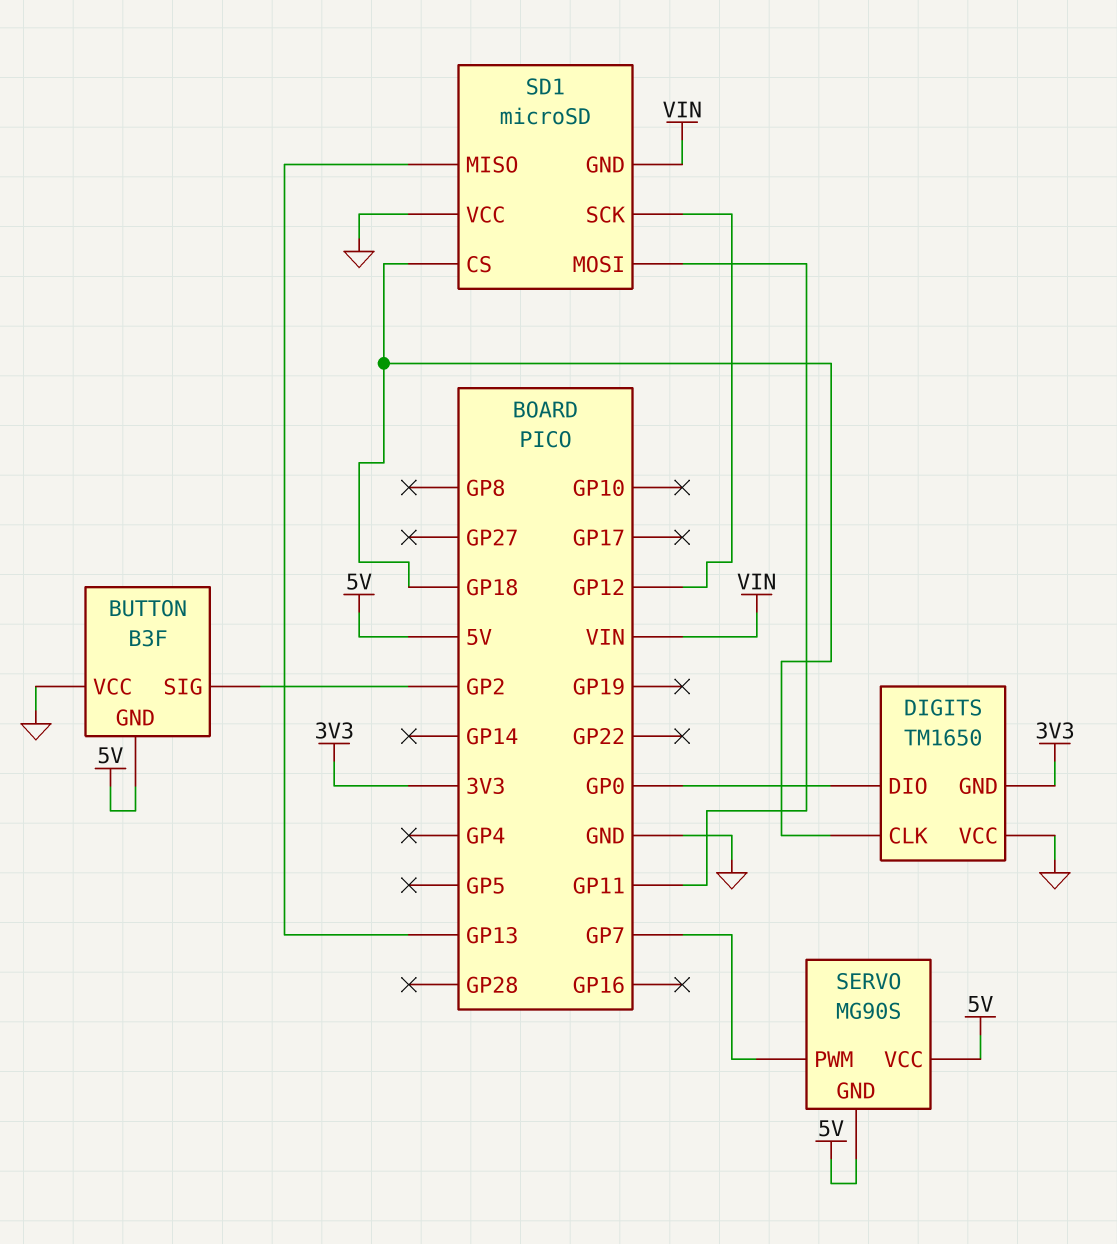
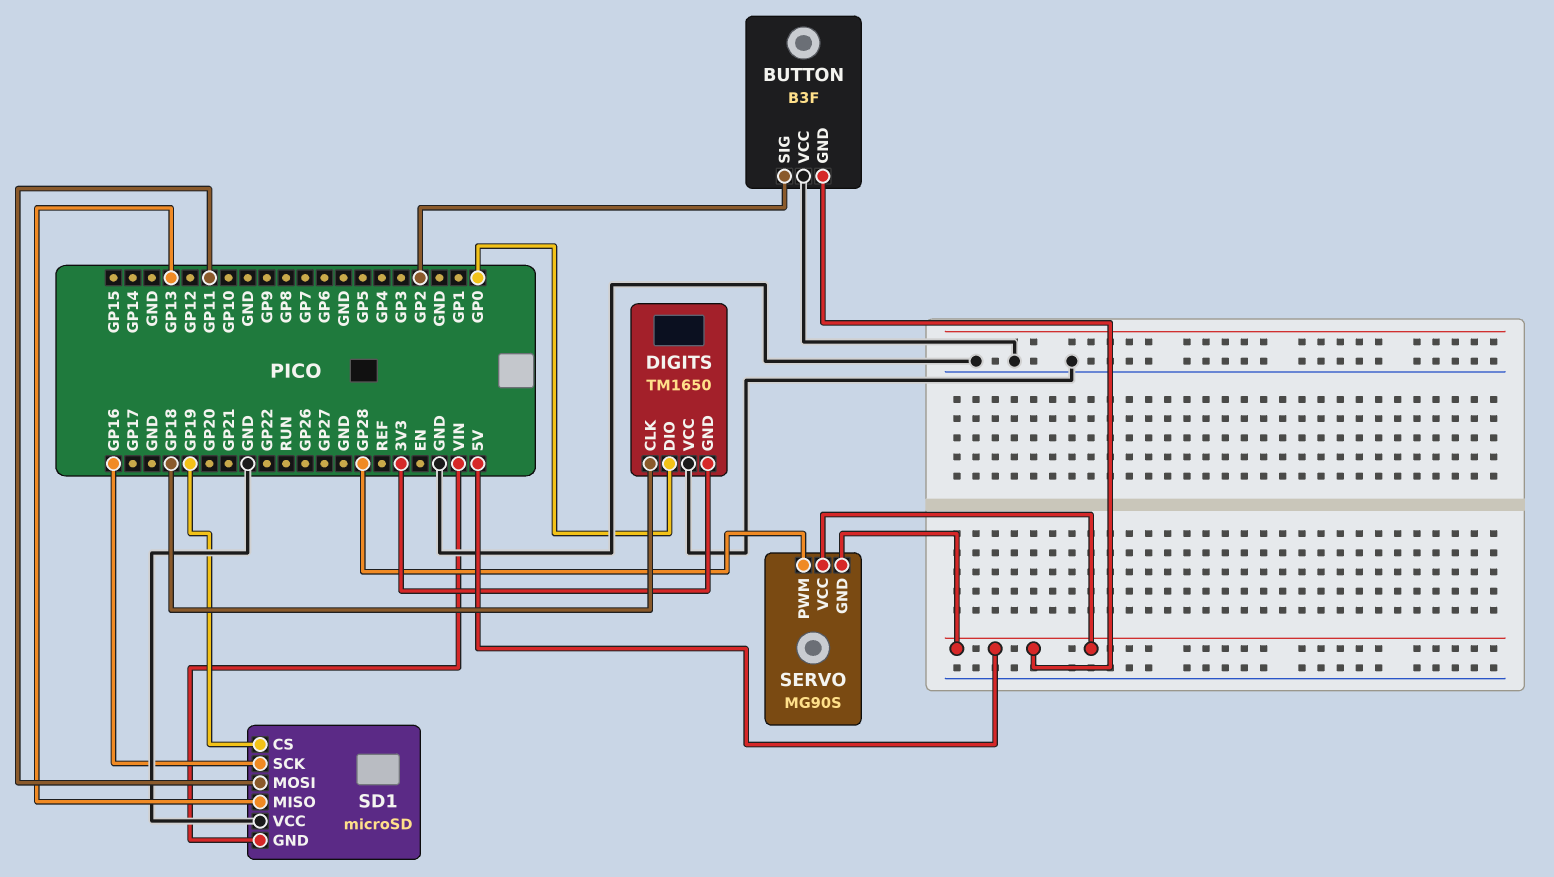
SD1 pin CS: GP18 -> GP19
SD1 pin SCK: GP12 -> GP16
SERVO pin PWM: GP7 -> GP28

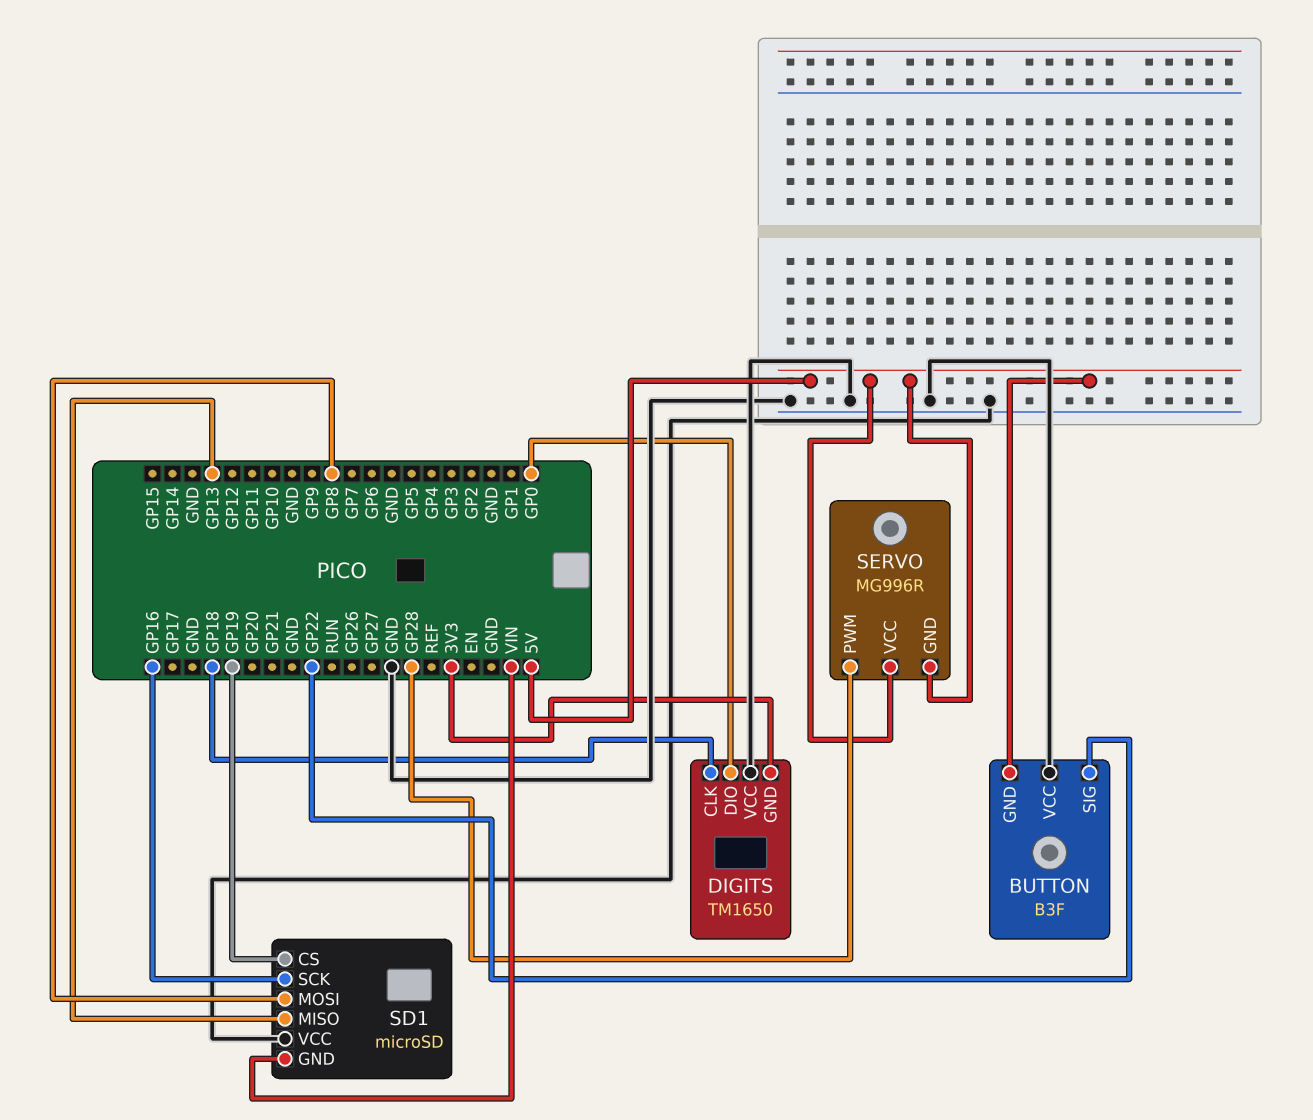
BUTTON pin SIG: GP2 -> GP22
SD1 pin MOSI: GP11 -> GP8
SERVO: MG90S -> MG996R

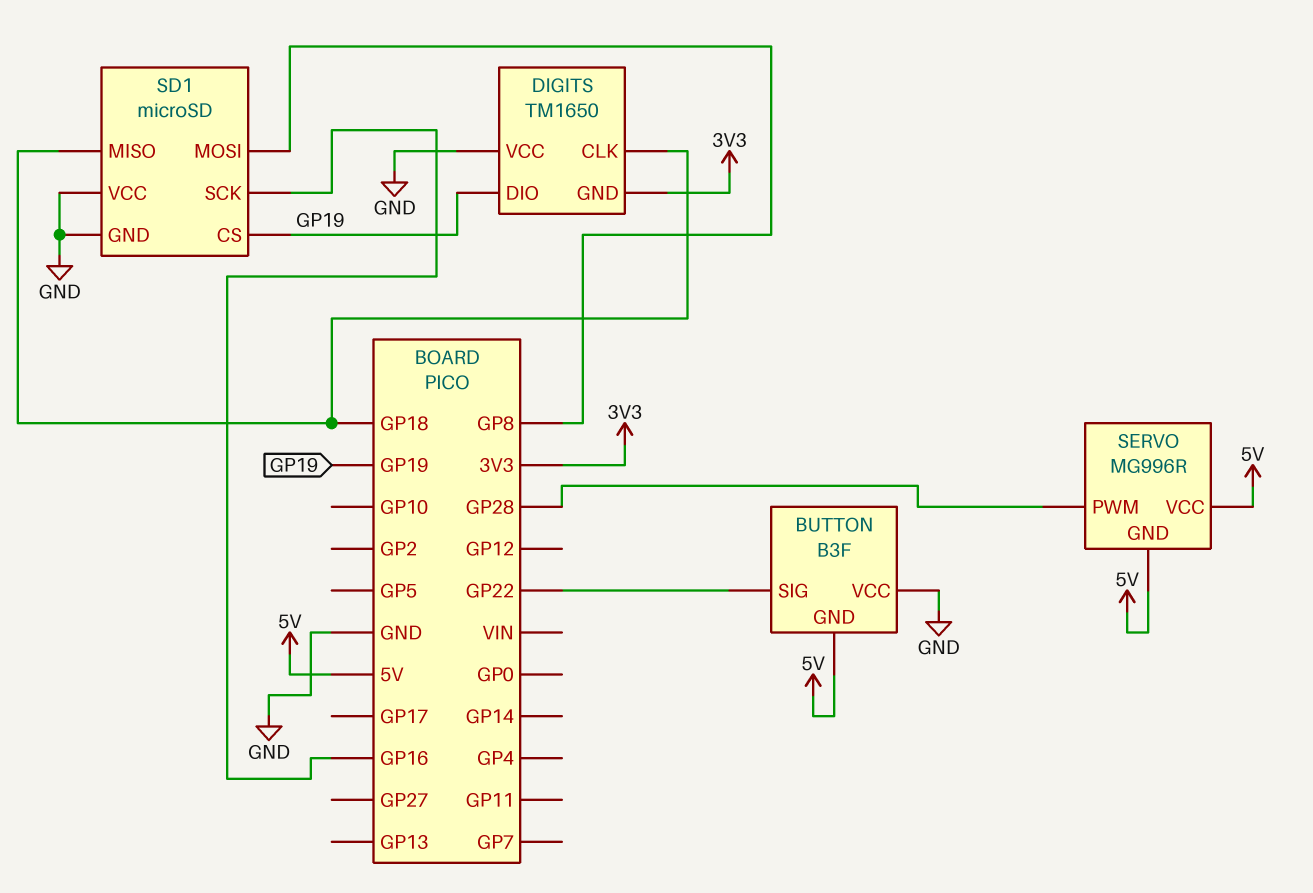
DIGITS pin DIO: GP0 -> GP19
SD1 pin GND: VIN -> GND
SD1 pin MISO: GP13 -> GP18

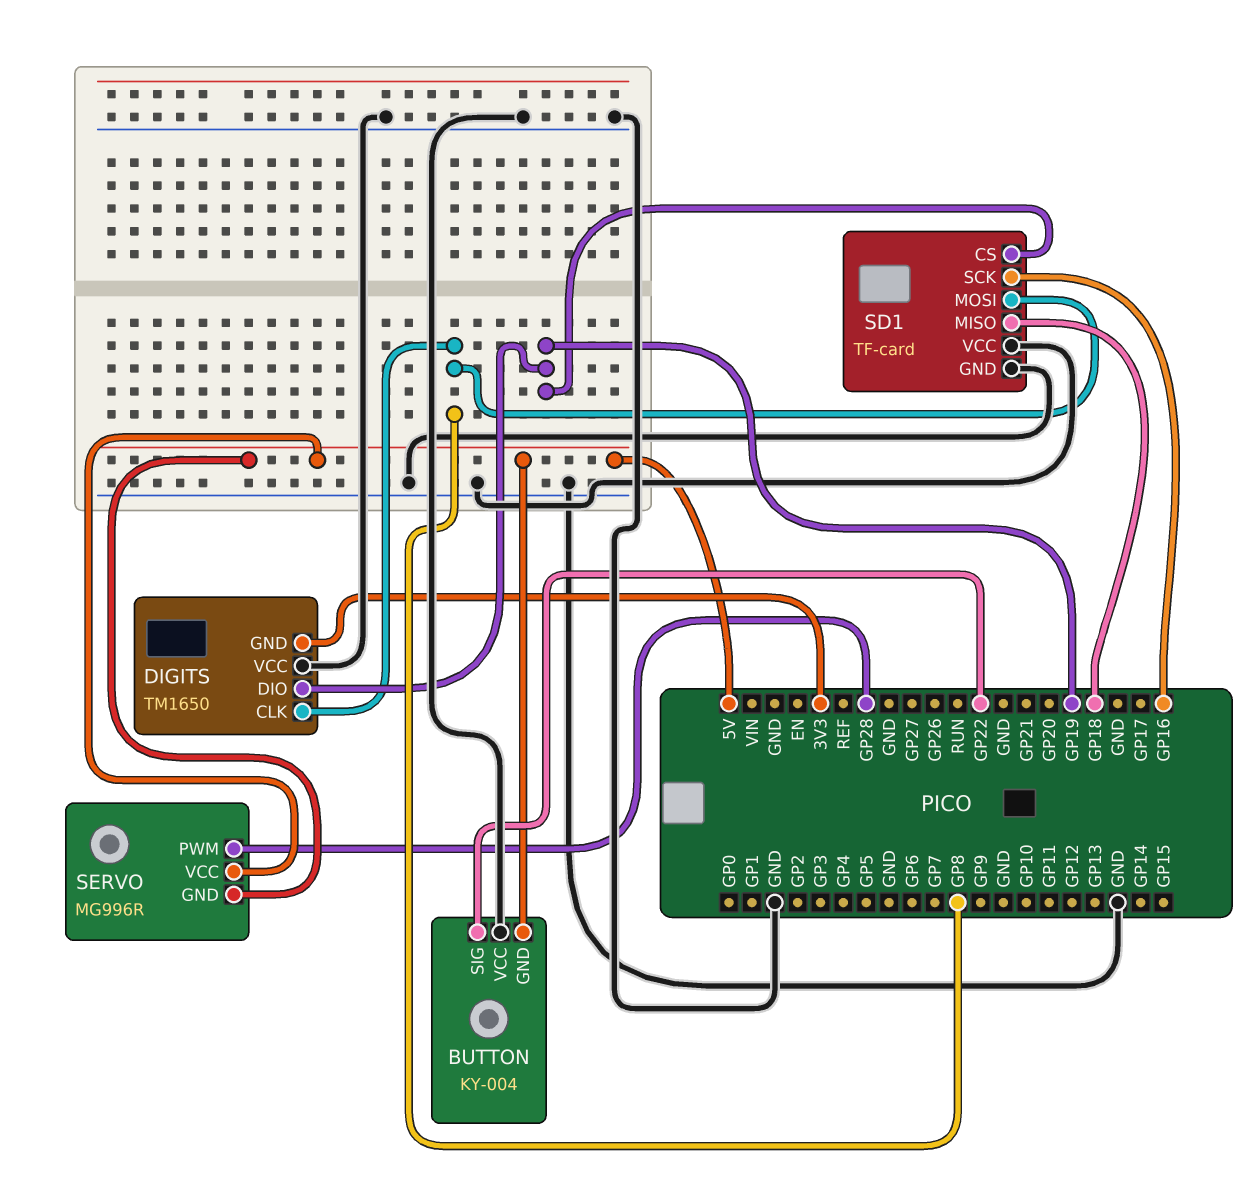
BUTTON: B3F -> KY-004
DIGITS pin CLK: GP18 -> GP8
SD1: microSD -> TF-card

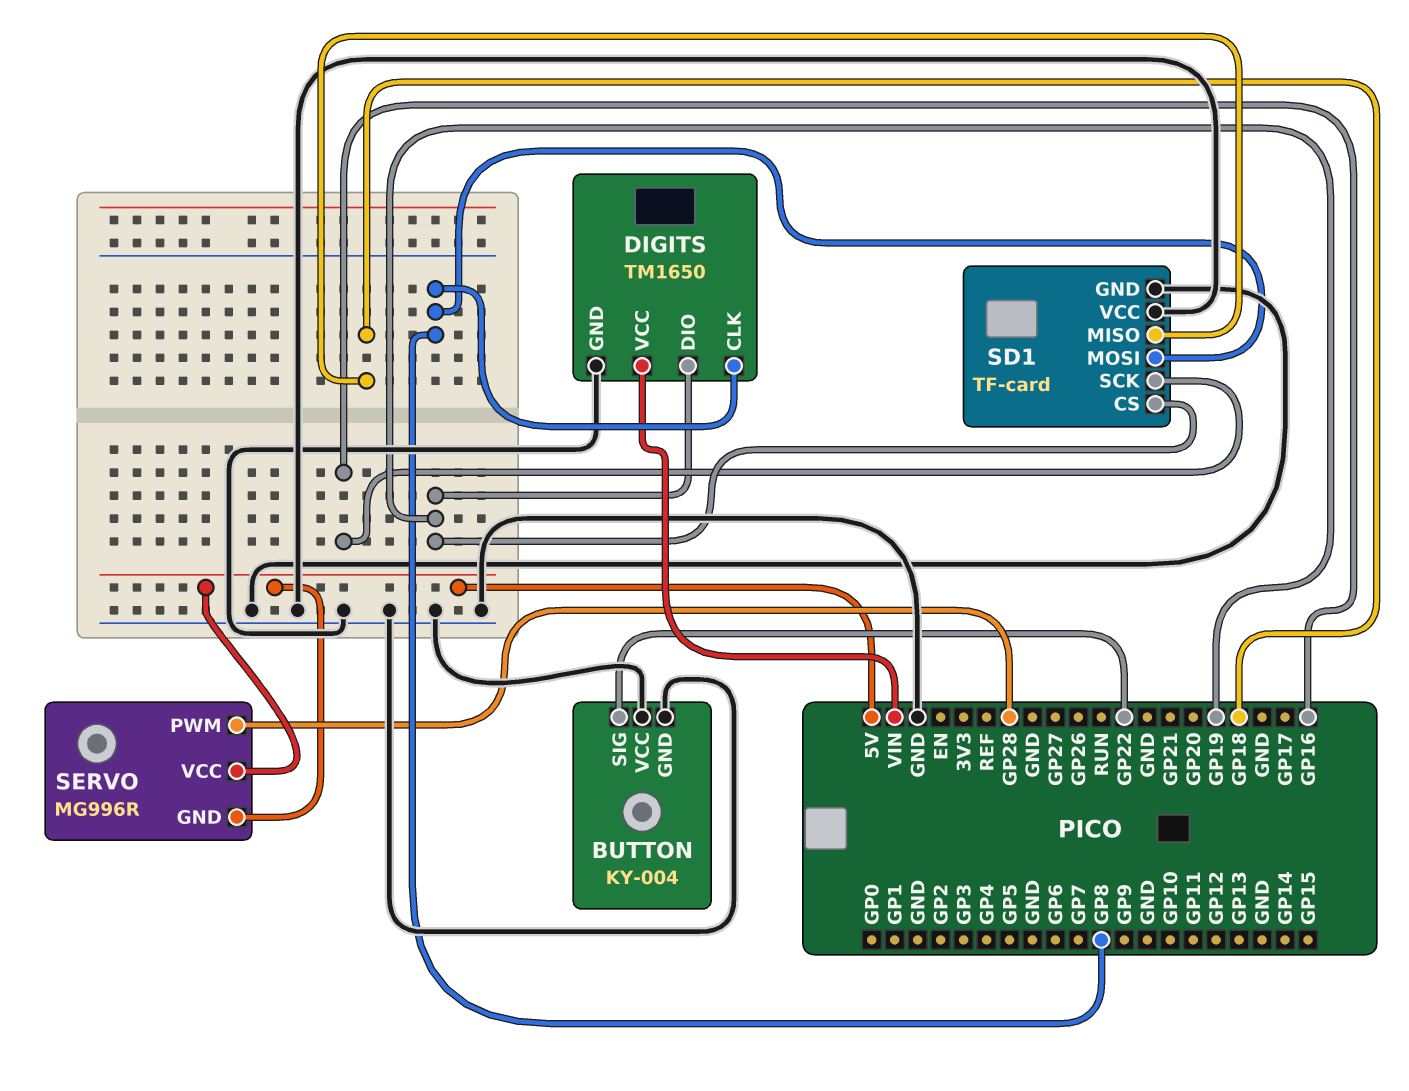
BUTTON pin GND: 5V -> GND
DIGITS pin GND: 3V3 -> GND
DIGITS pin VCC: GND -> VIN

